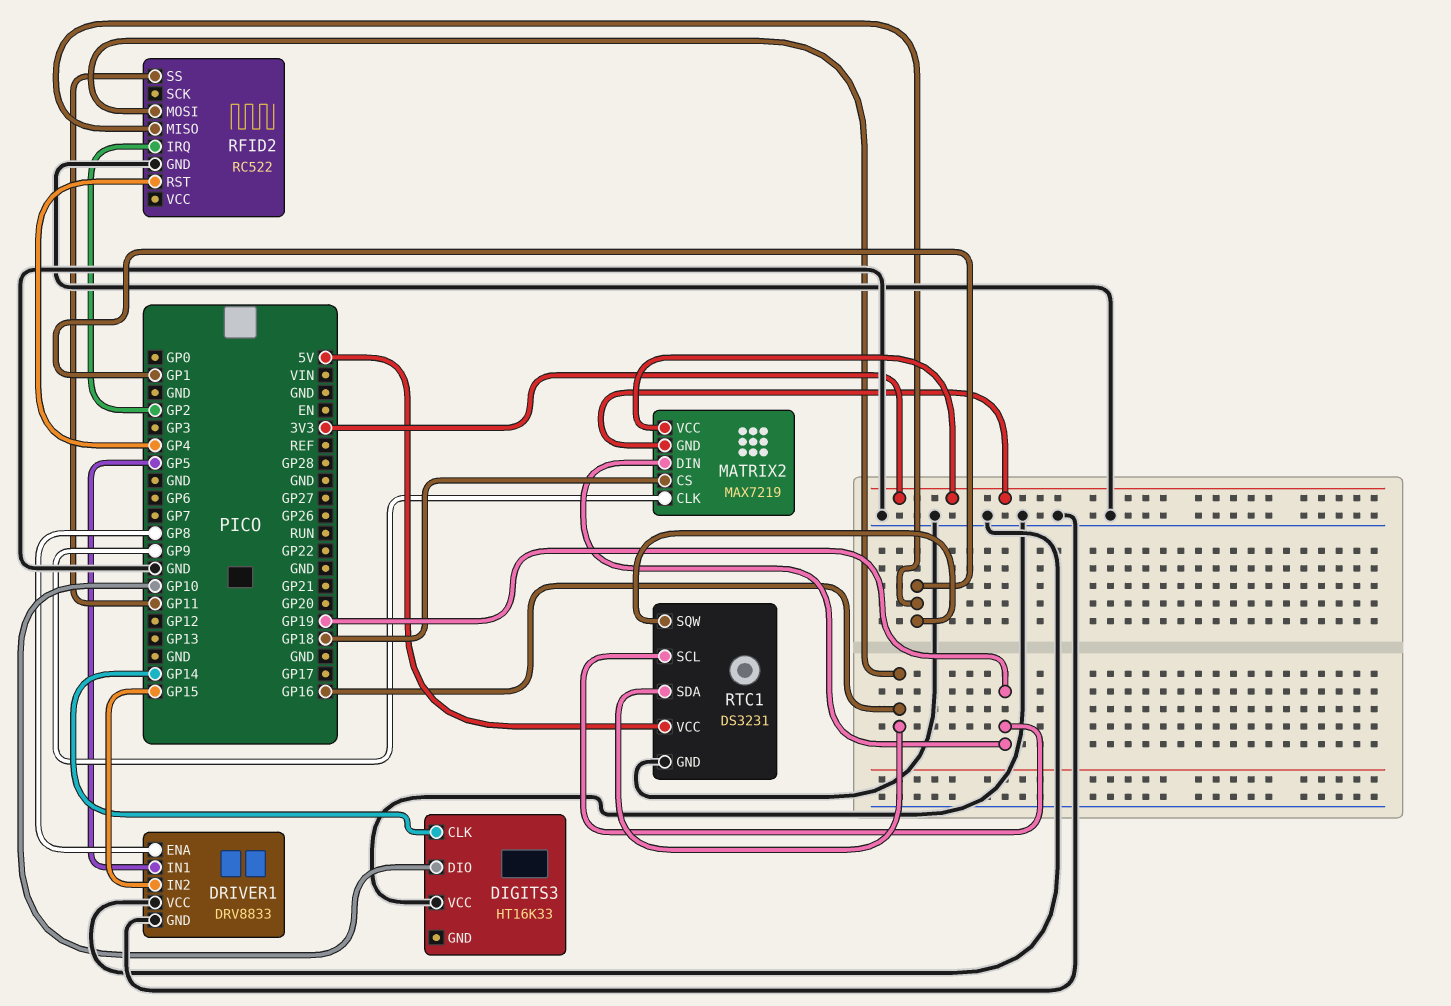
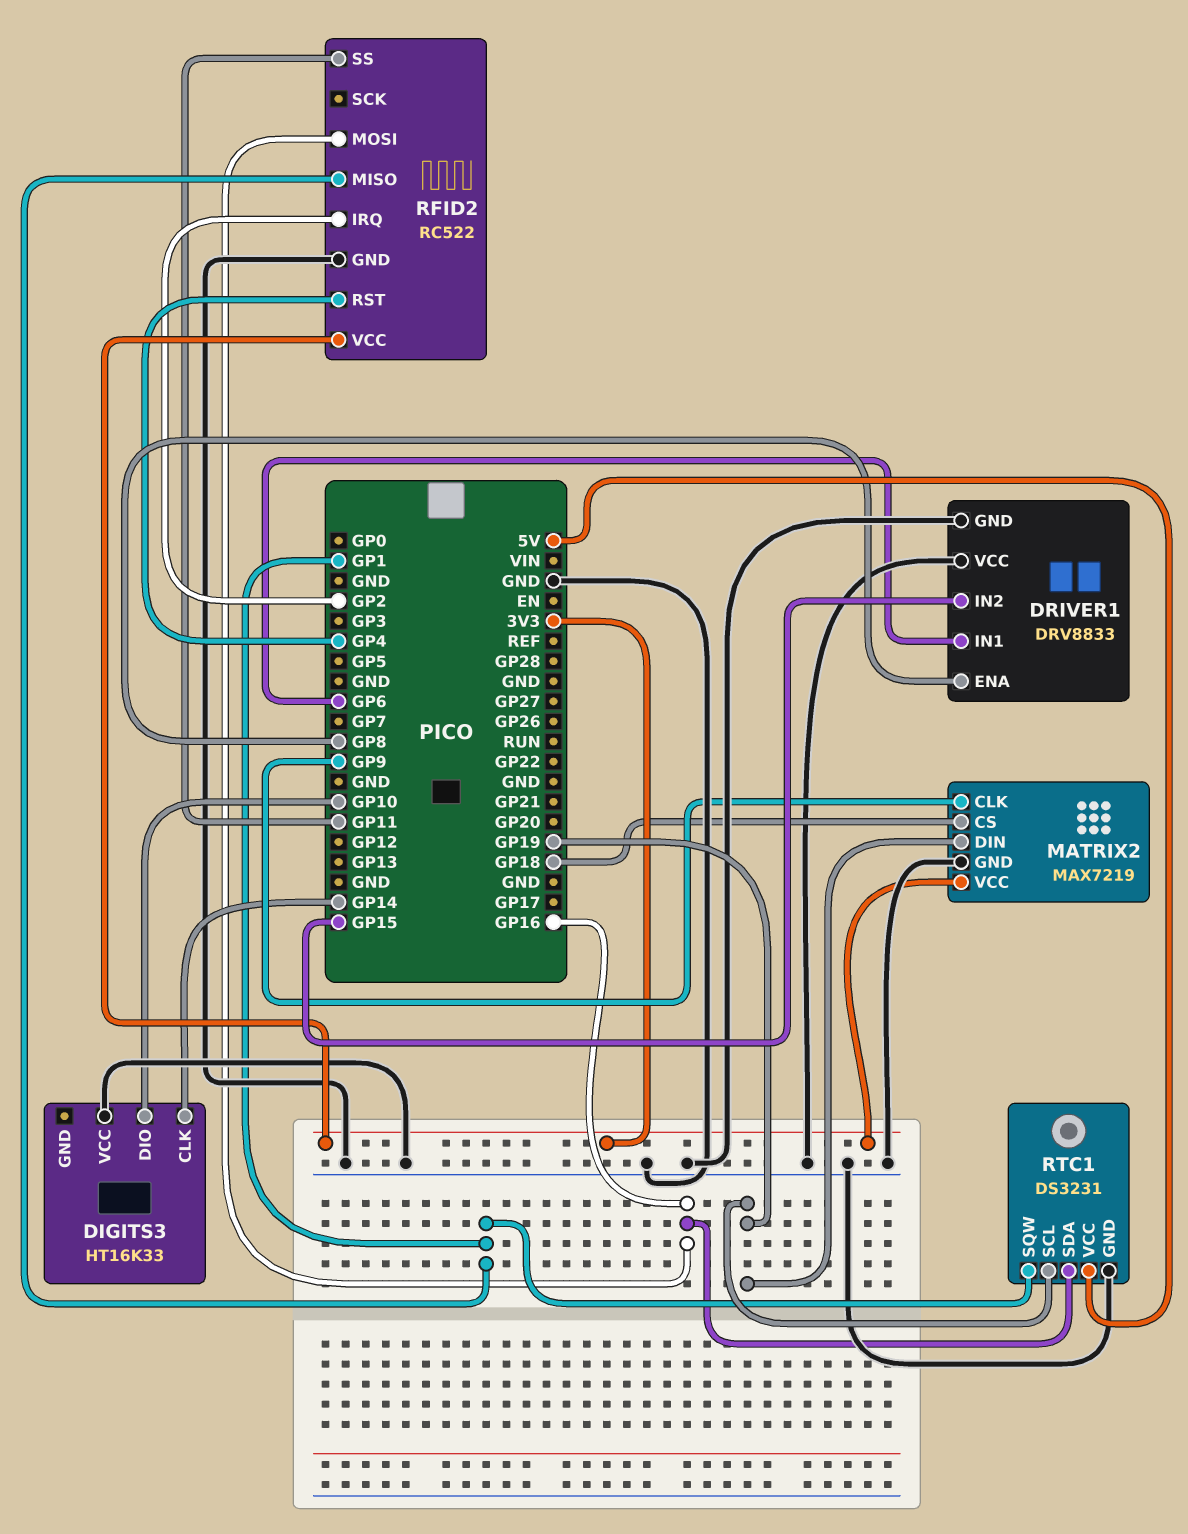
DRIVER1 pin IN1: GP5 -> GP6
MATRIX2 pin GND: 3V3 -> GND
RFID2 pin VCC: none -> 3V3

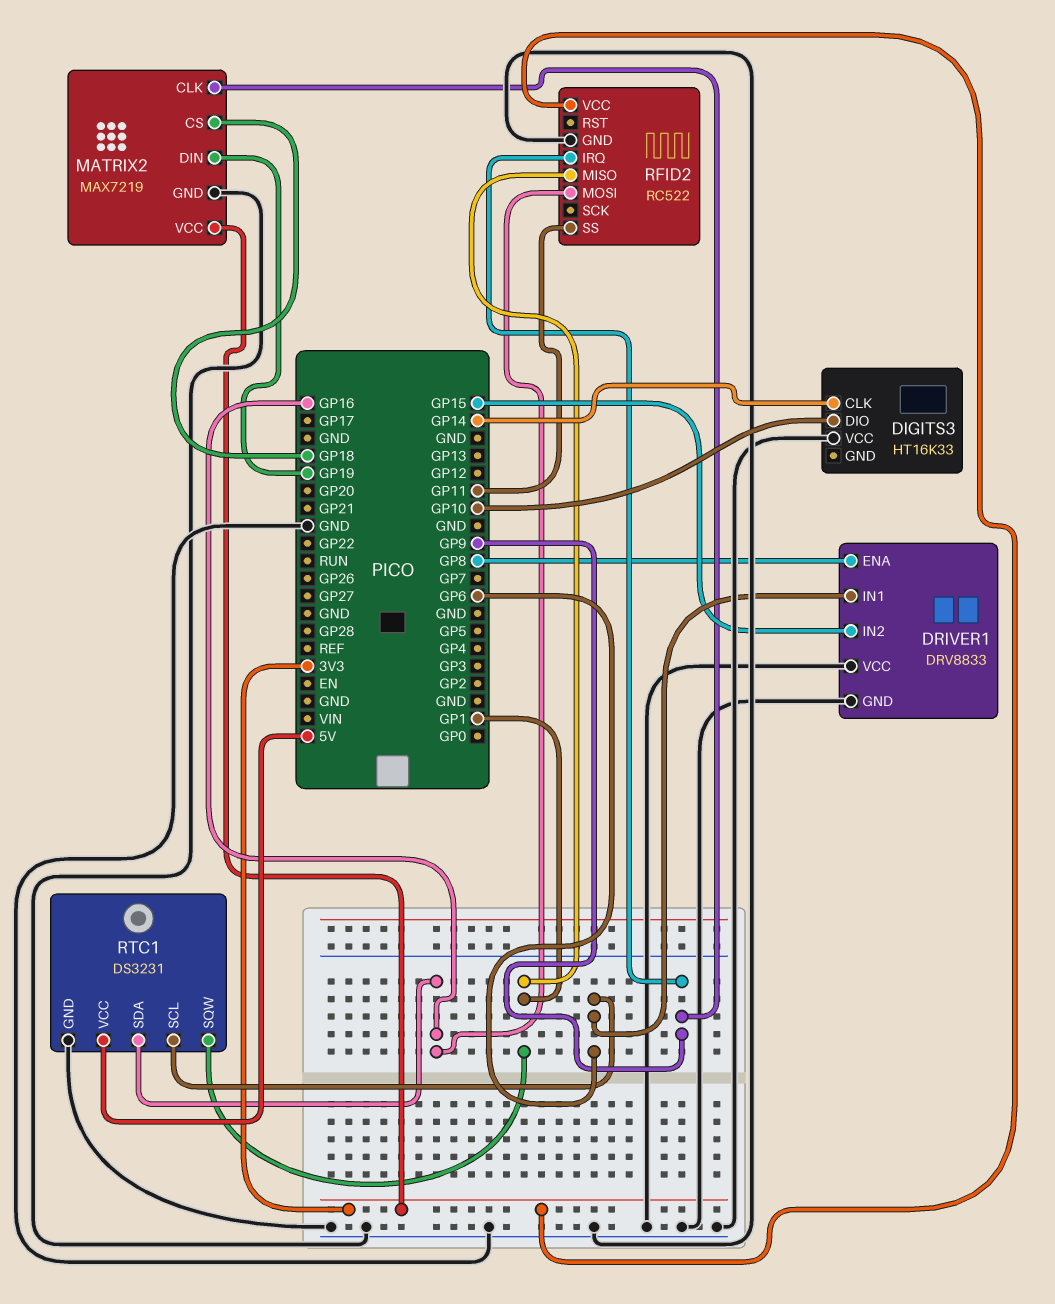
RFID2 pin IRQ: GP2 -> GP9
RFID2 pin RST: GP4 -> none
RTC1 pin SCL: GP19 -> GP6

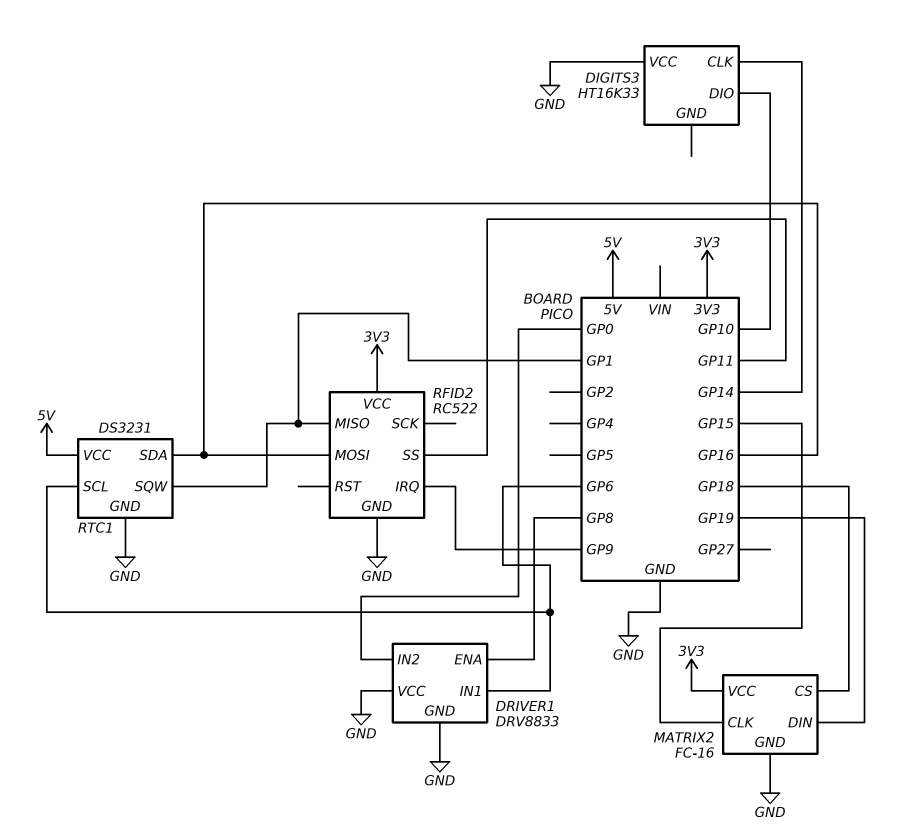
DRIVER1 pin IN2: GP15 -> GP0
MATRIX2: MAX7219 -> FC-16
MATRIX2 pin CLK: GP9 -> GP15

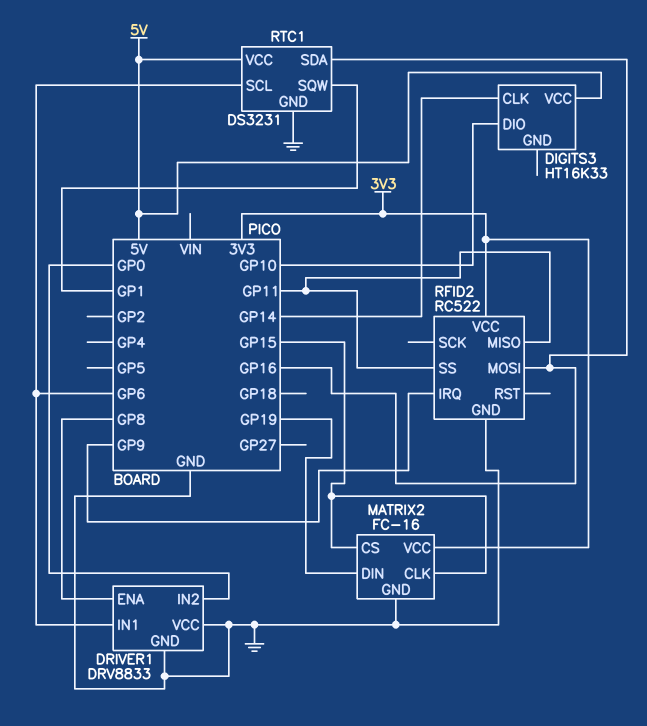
DIGITS3 pin VCC: GND -> 5V
MATRIX2 pin CS: GP18 -> GP15
RFID2 pin MISO: GP1 -> GP11

